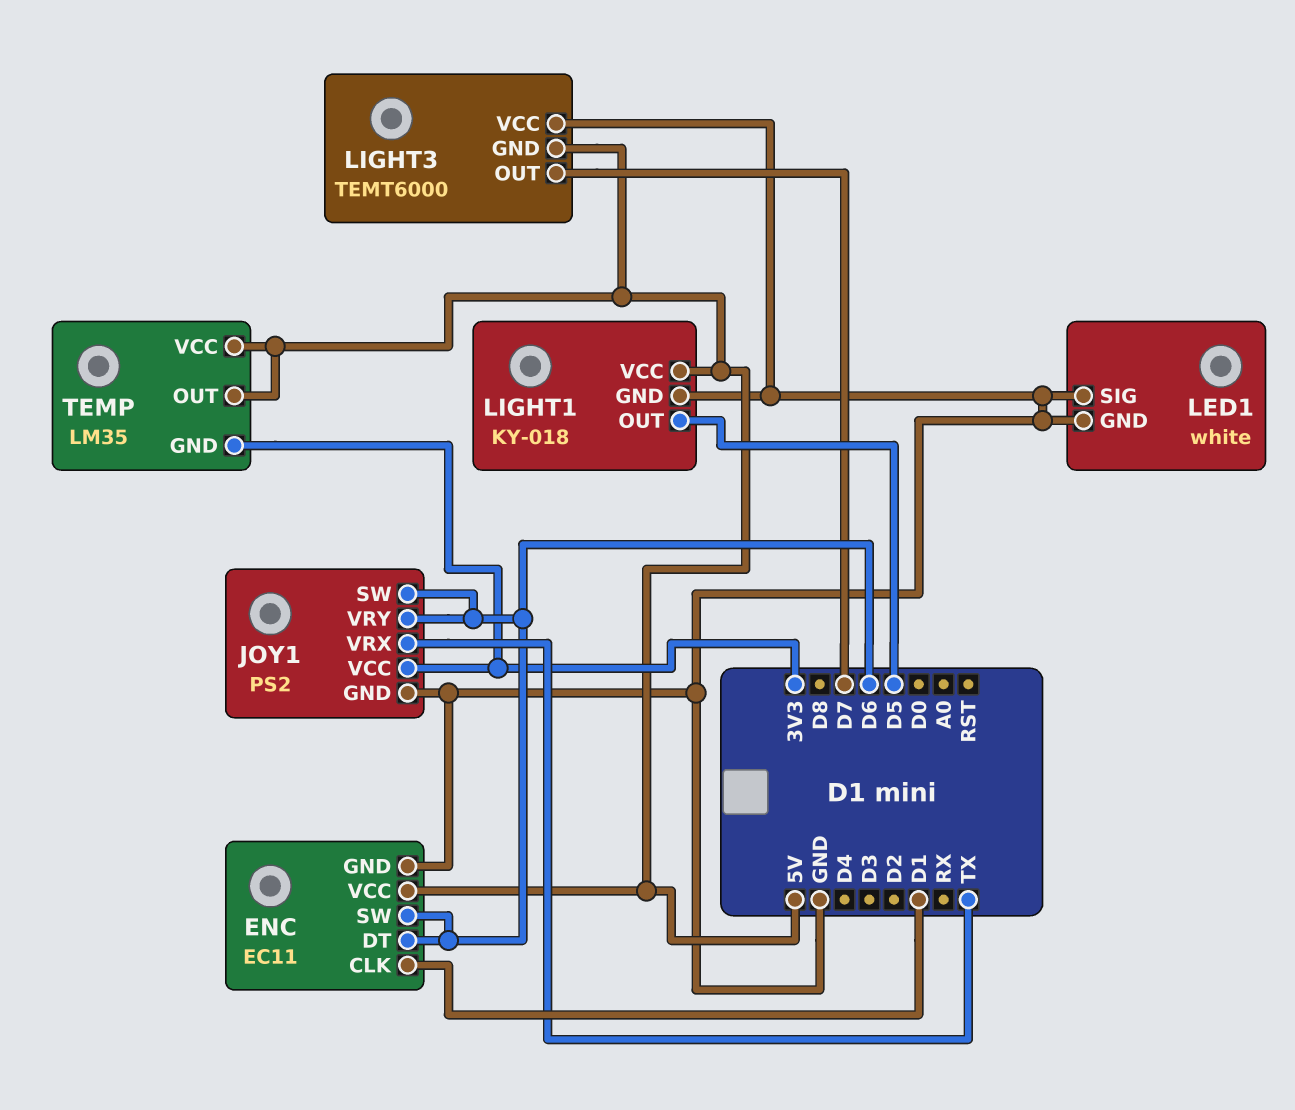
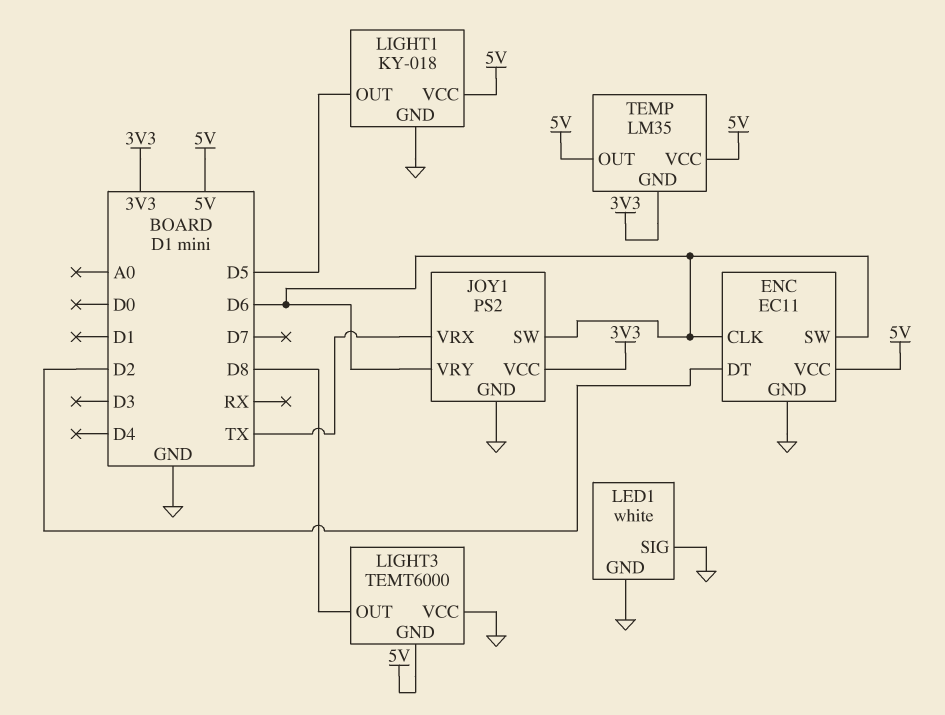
ENC pin CLK: D1 -> D6
ENC pin DT: D6 -> D2
LIGHT3 pin OUT: D7 -> D8

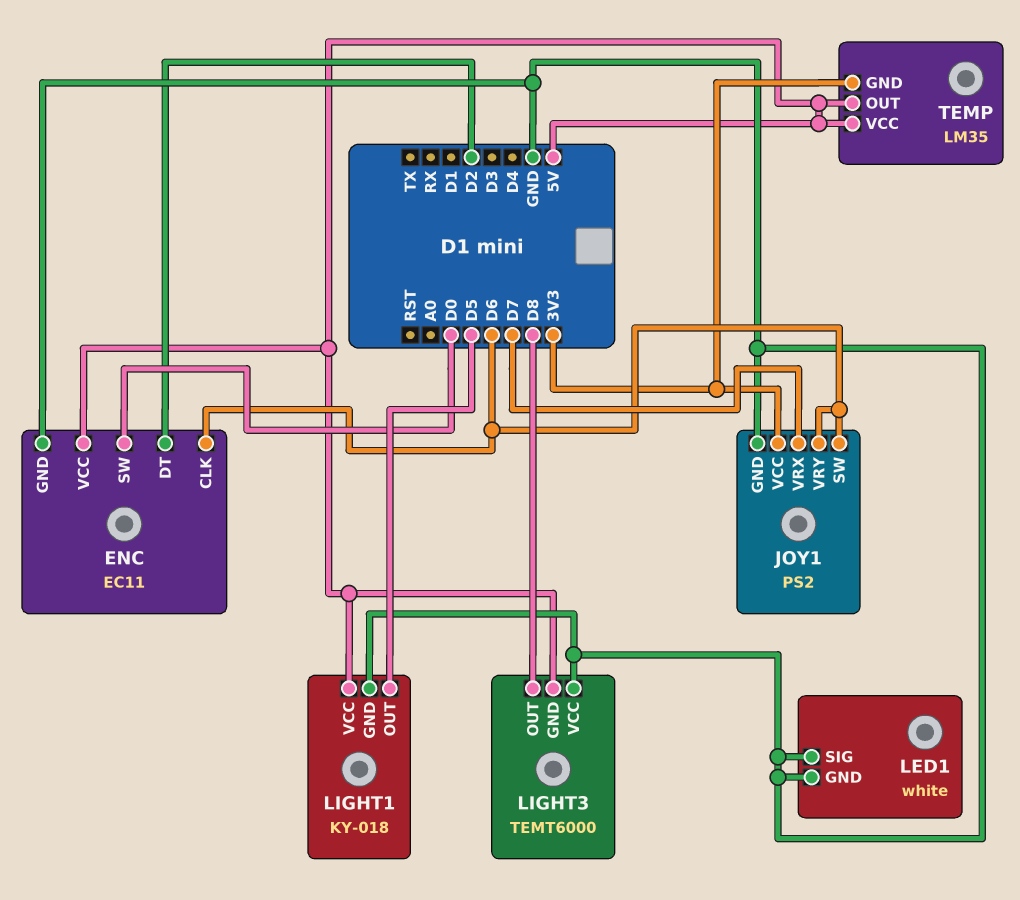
ENC pin SW: D6 -> D0
JOY1 pin VRX: TX -> D7

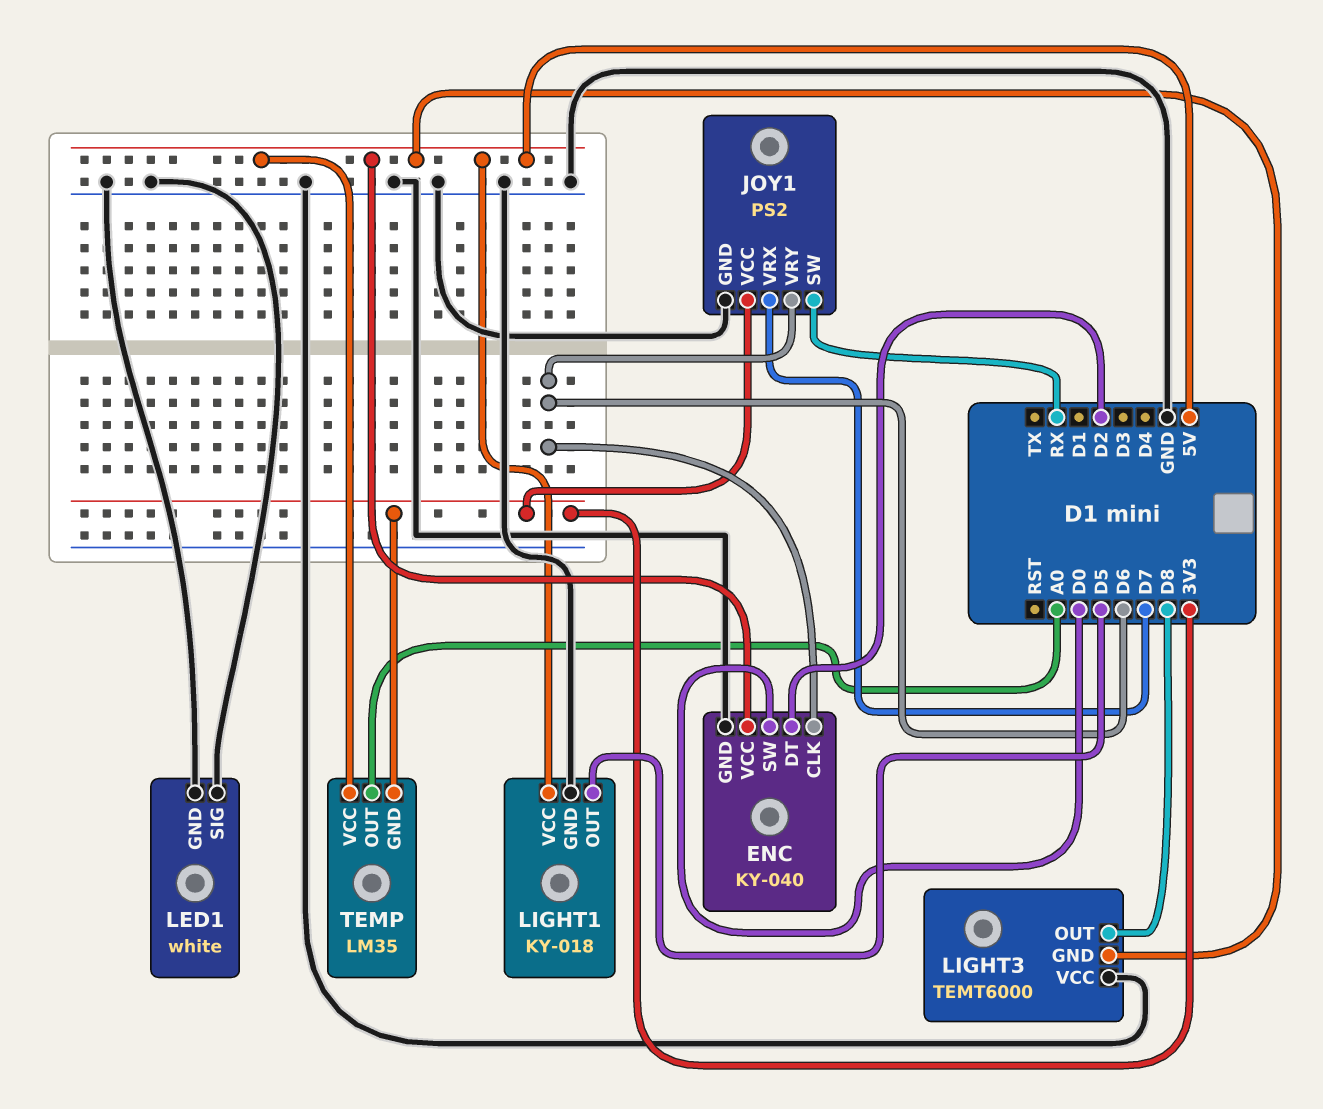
ENC: EC11 -> KY-040
JOY1 pin SW: D6 -> RX
TEMP pin OUT: 5V -> A0

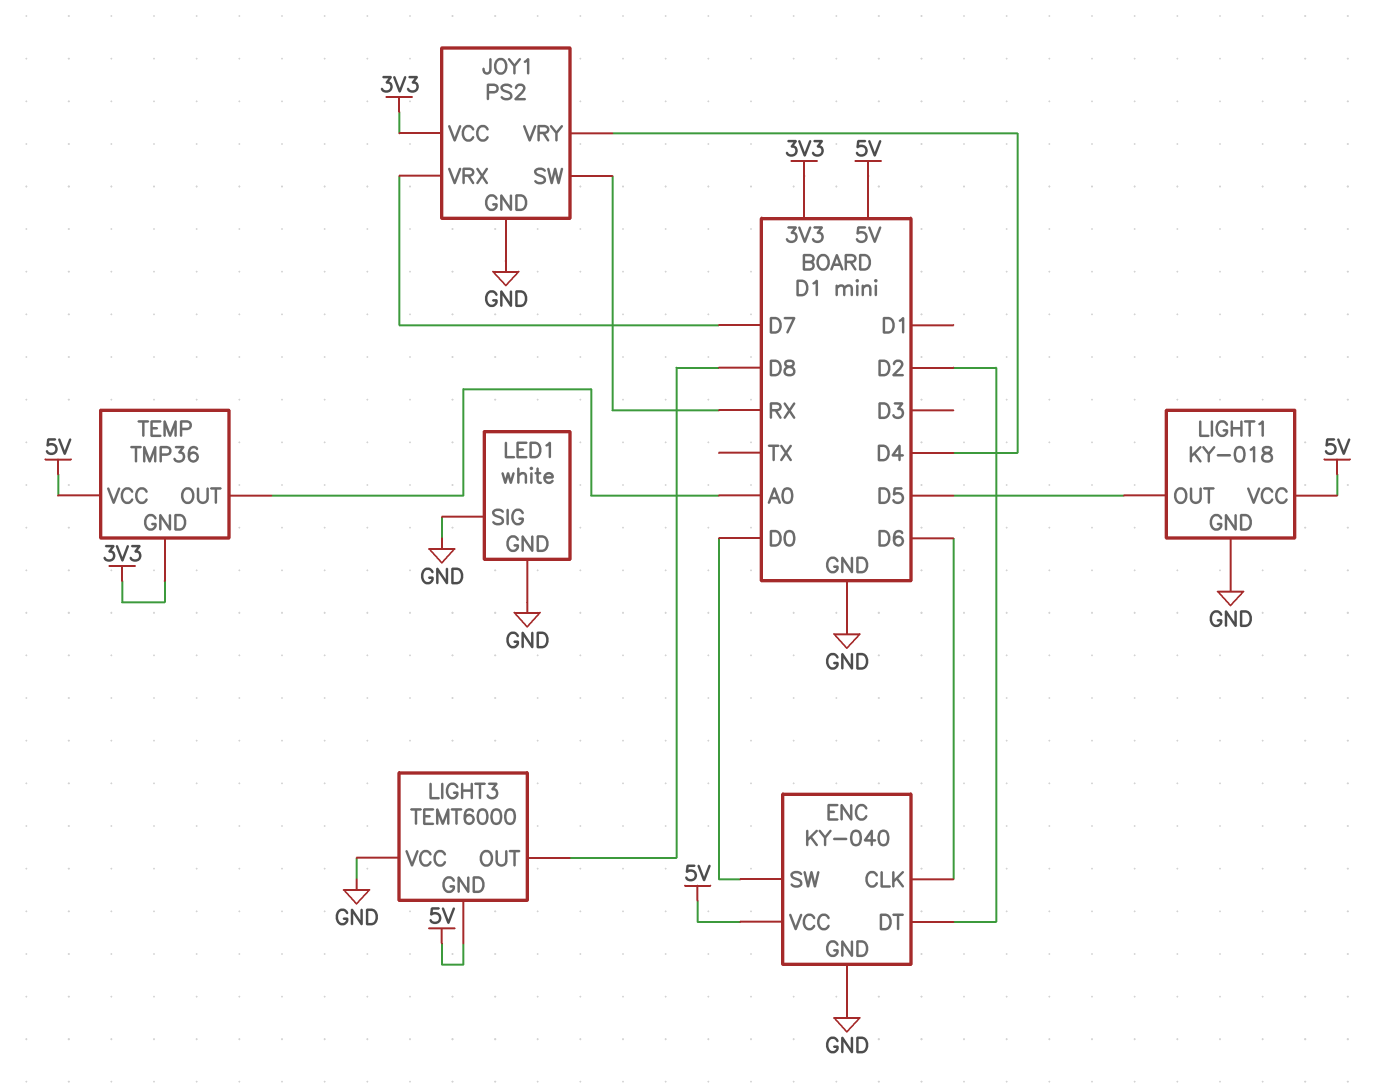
JOY1 pin VRY: D6 -> D4
TEMP: LM35 -> TMP36

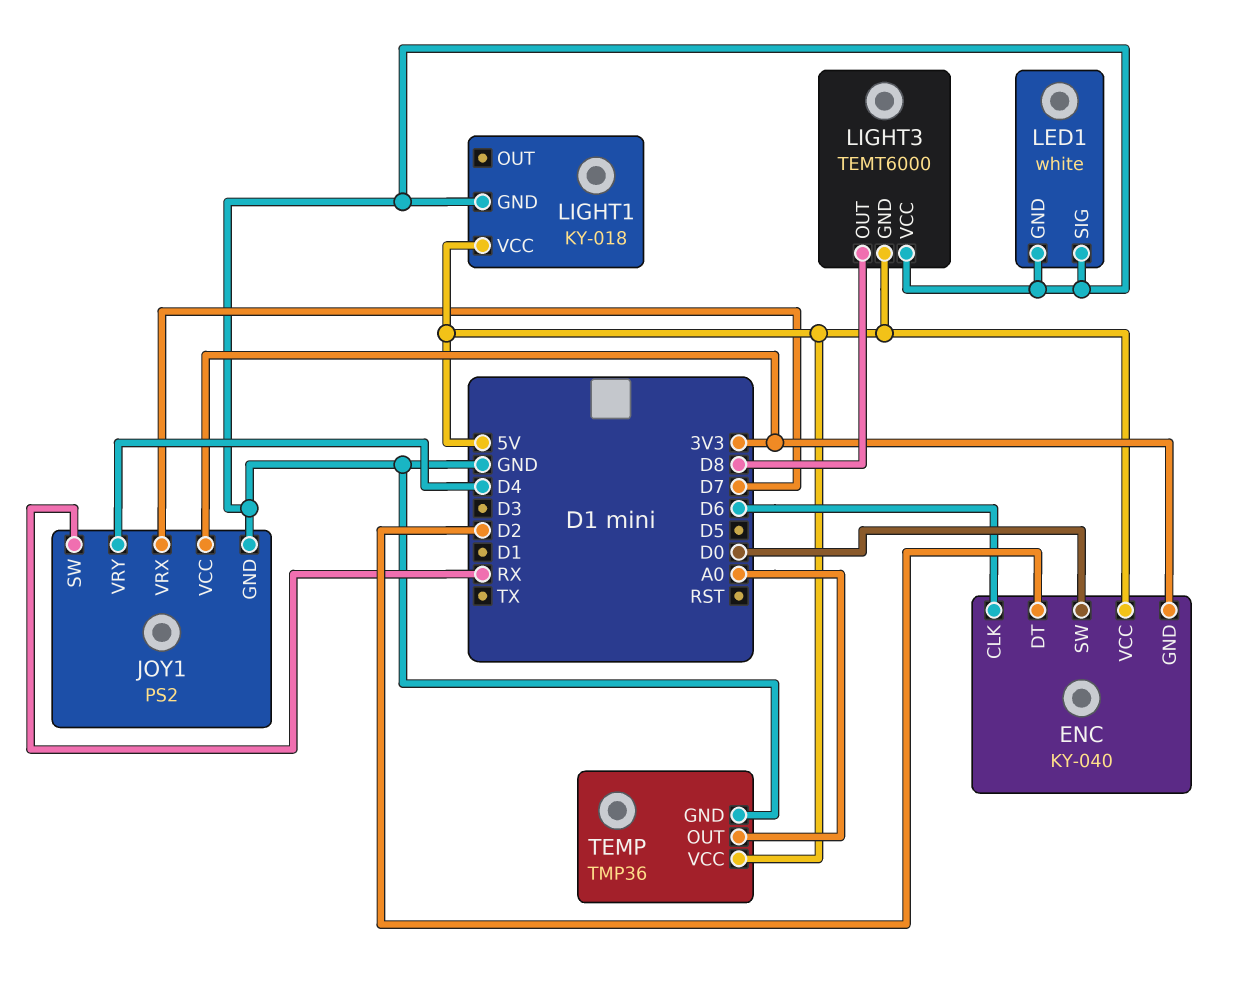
ENC pin GND: GND -> 3V3
LIGHT1 pin OUT: D5 -> none
TEMP pin GND: 3V3 -> GND

